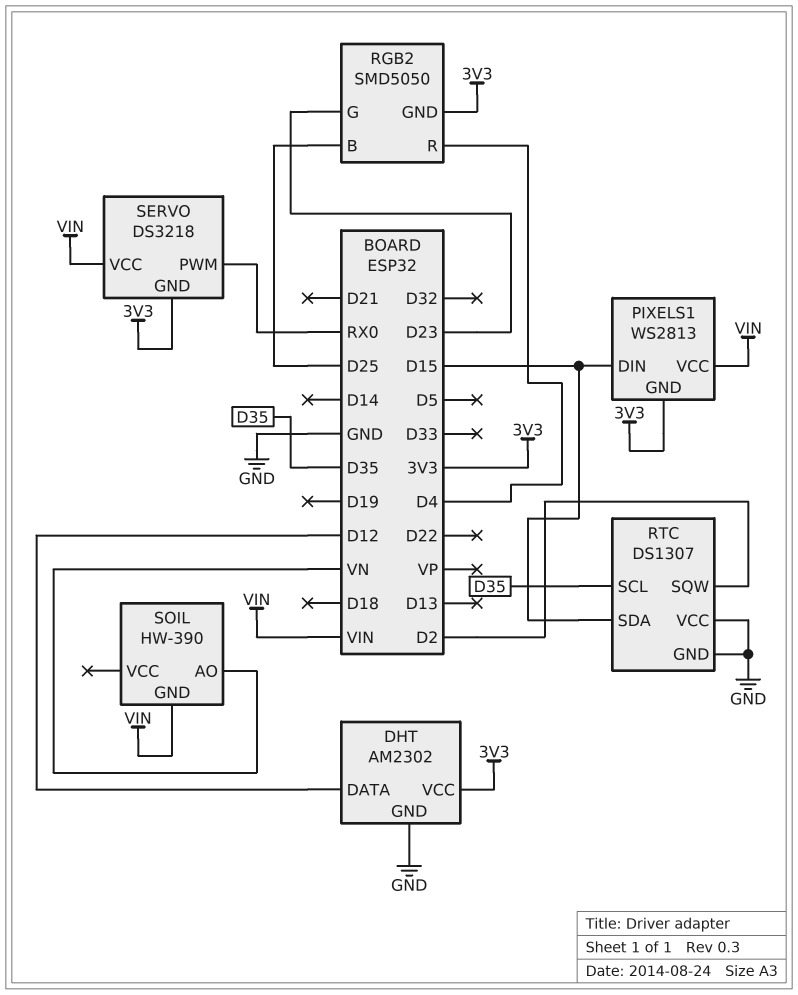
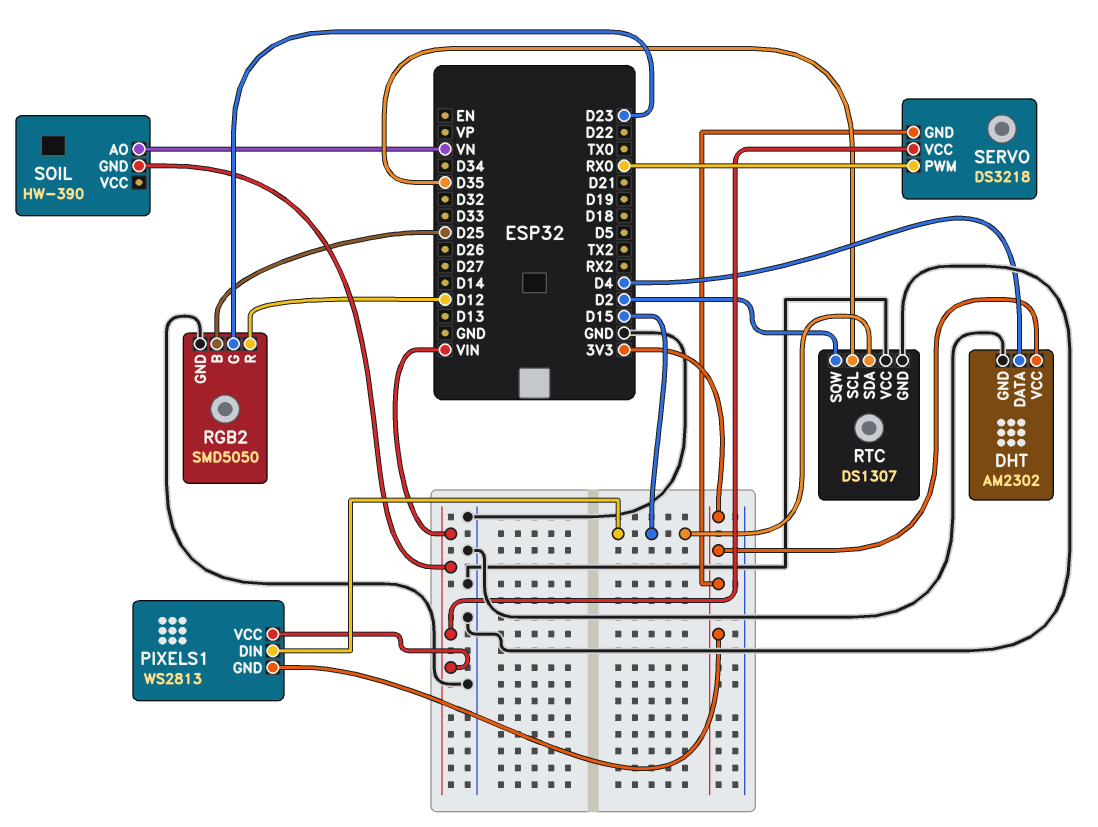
DHT pin DATA: D12 -> D4
RGB2 pin GND: 3V3 -> GND
RGB2 pin R: D4 -> D12

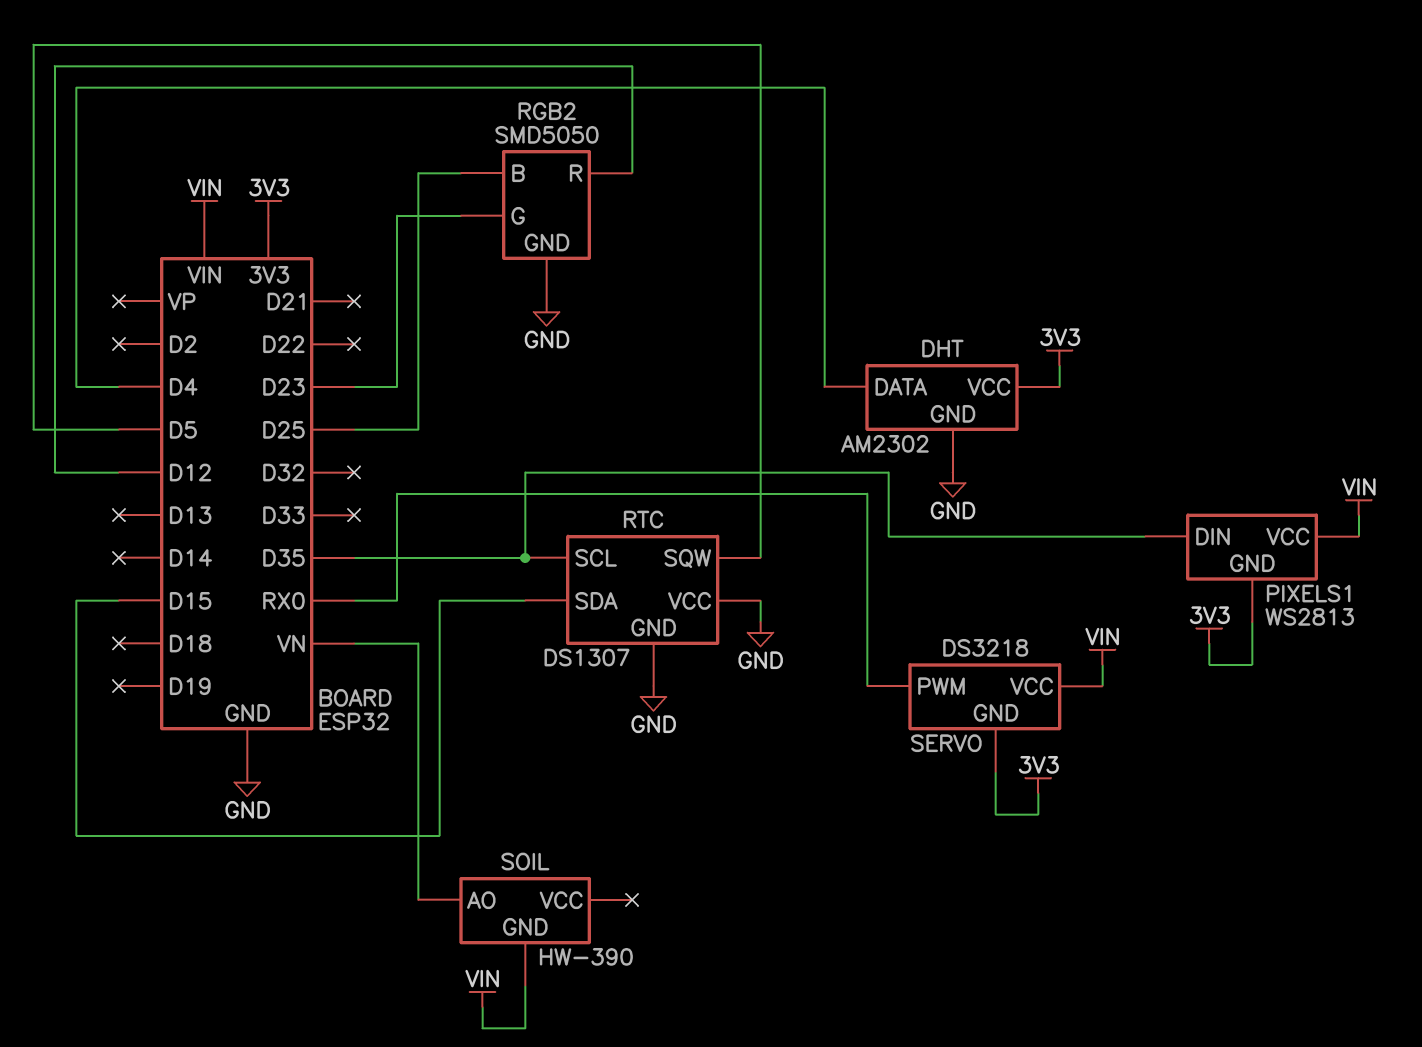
PIXELS1 pin DIN: D15 -> D35
RTC pin SQW: D2 -> D5

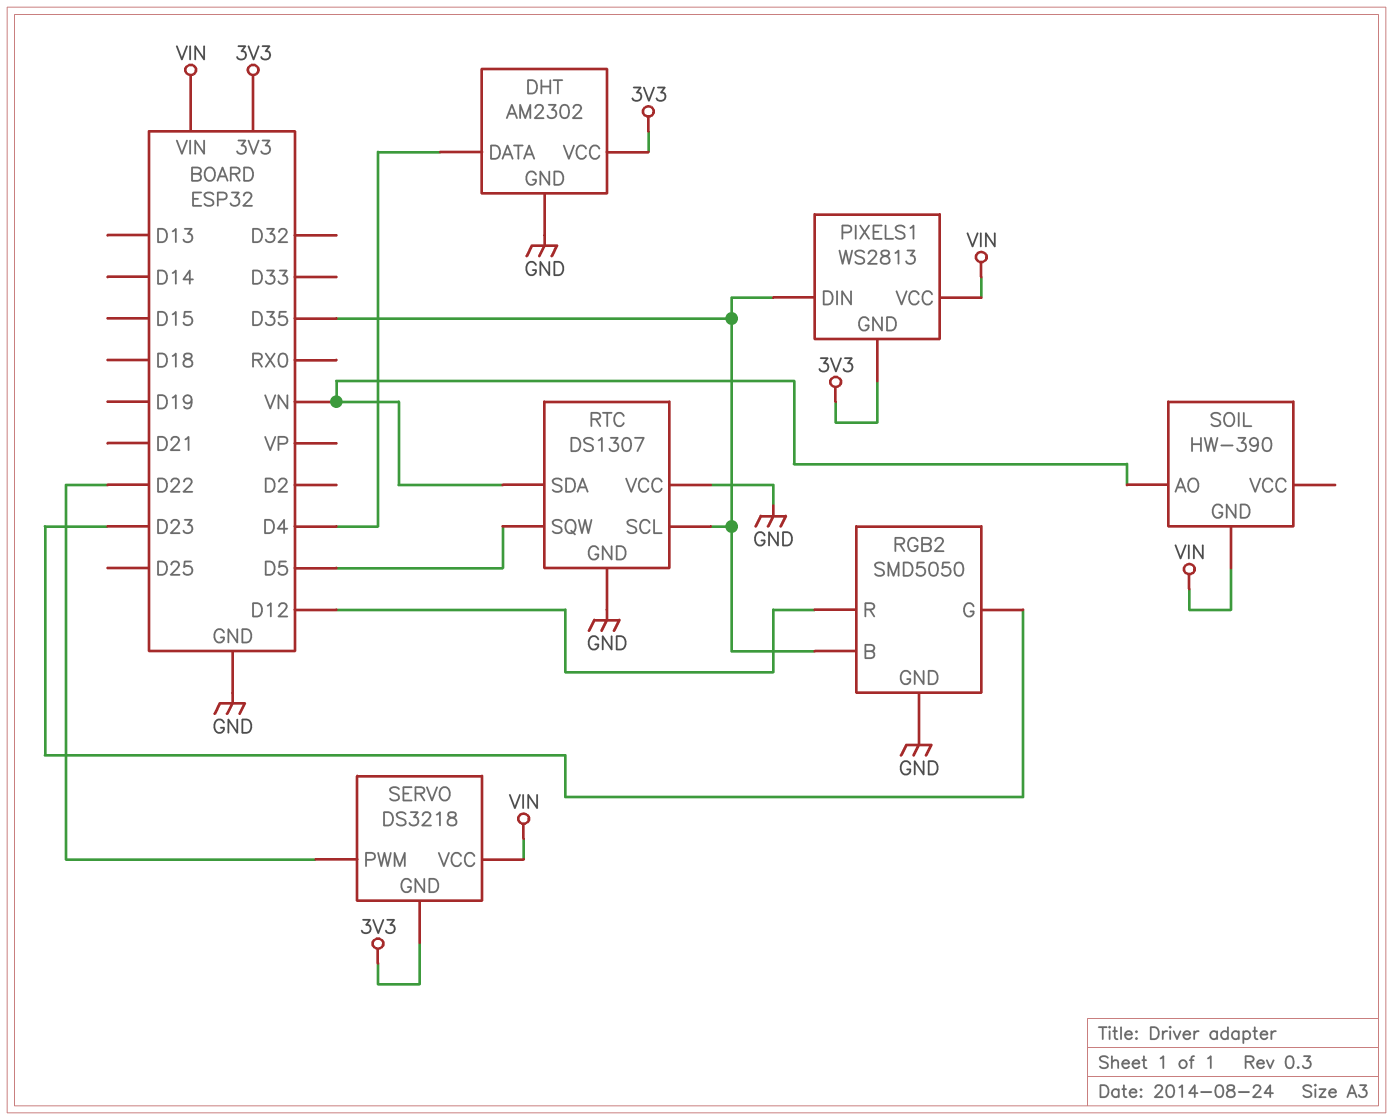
RGB2 pin B: D25 -> D35
RTC pin SDA: D15 -> VN
SERVO pin PWM: RX0 -> D22

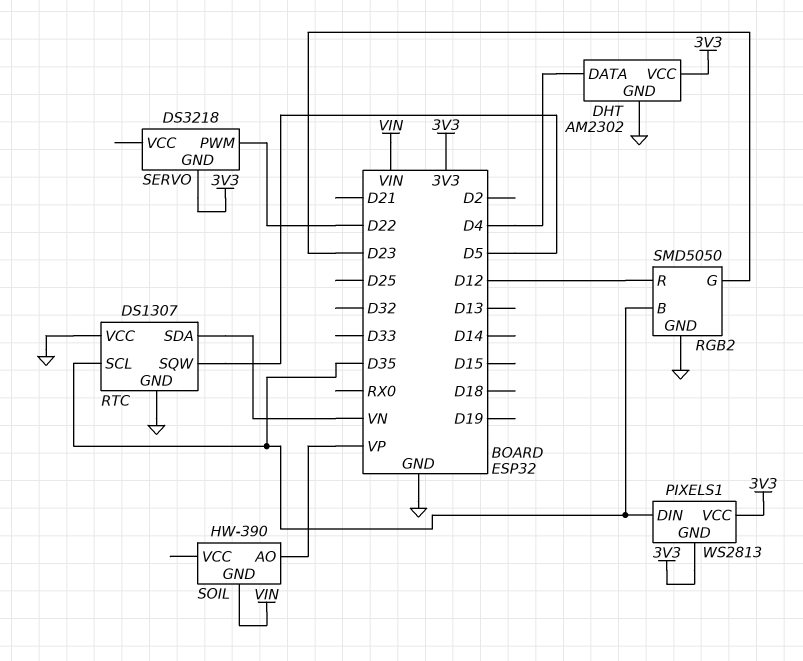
PIXELS1 pin VCC: VIN -> 3V3
SERVO pin VCC: VIN -> none
SOIL pin AO: VN -> VP

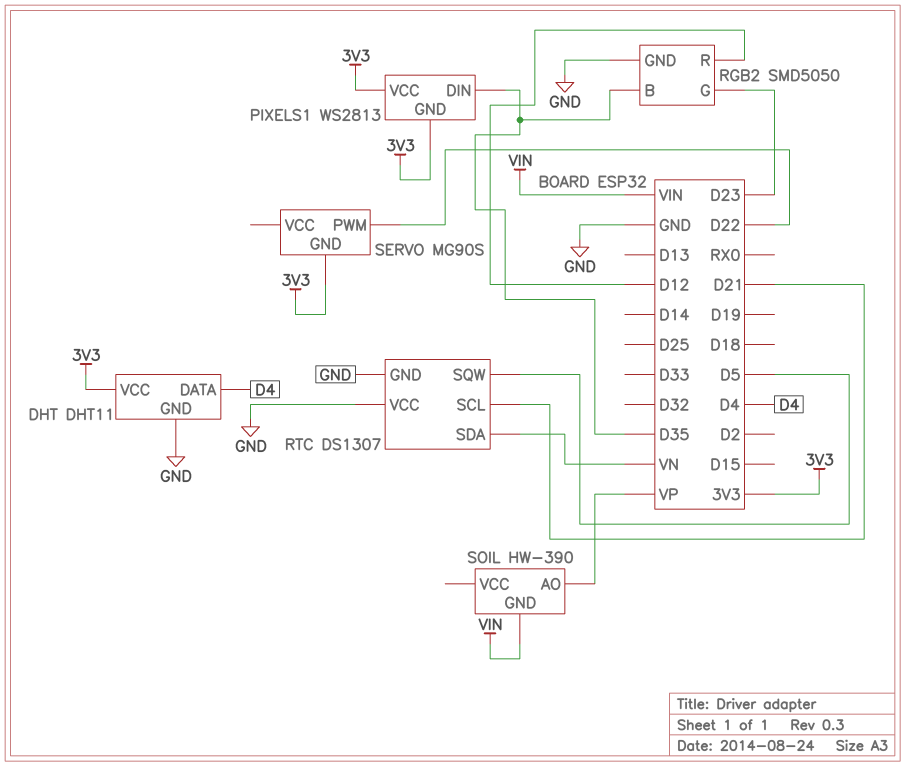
DHT: AM2302 -> DHT11
RTC pin SCL: D35 -> D21
SERVO: DS3218 -> MG90S

